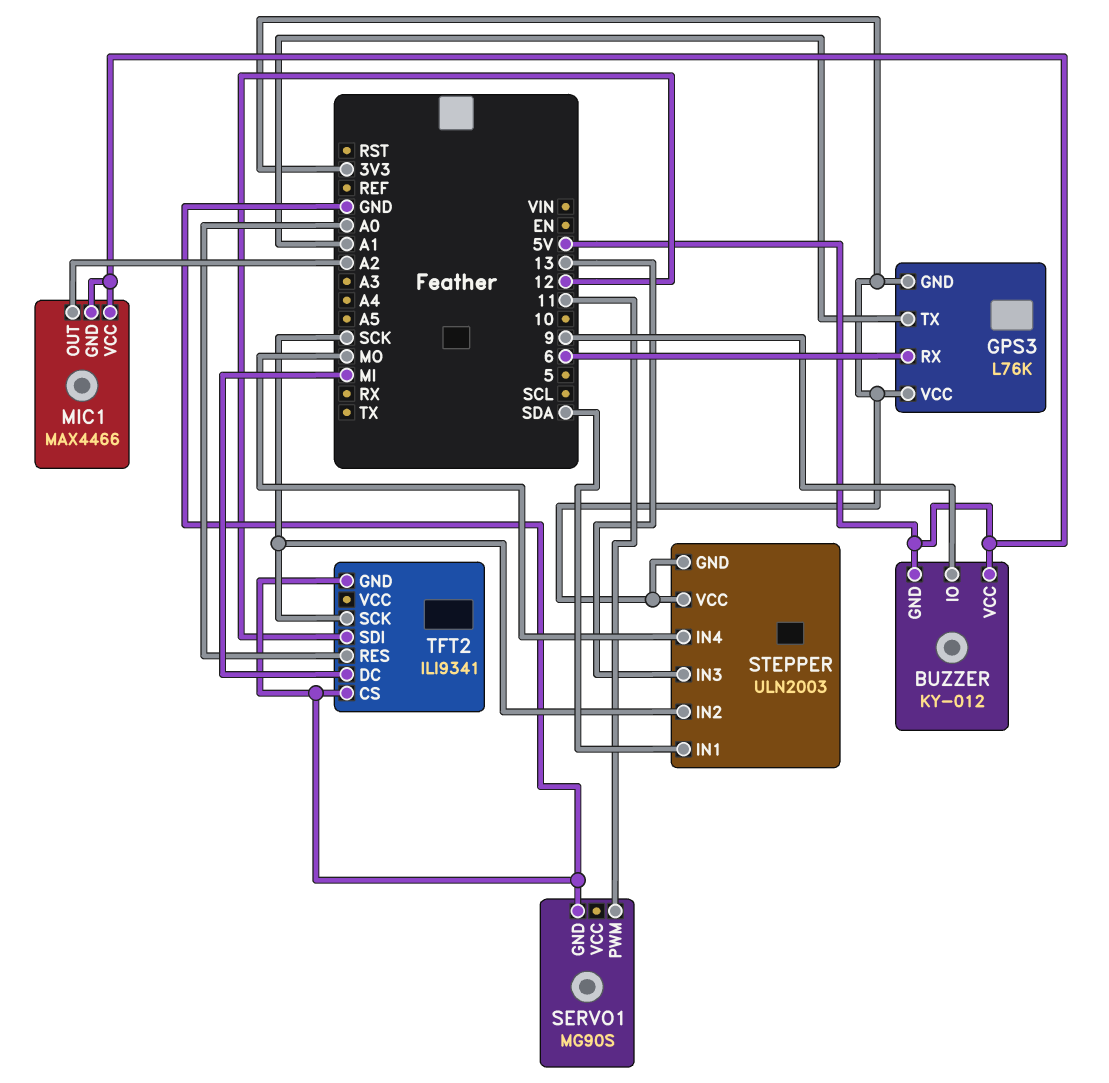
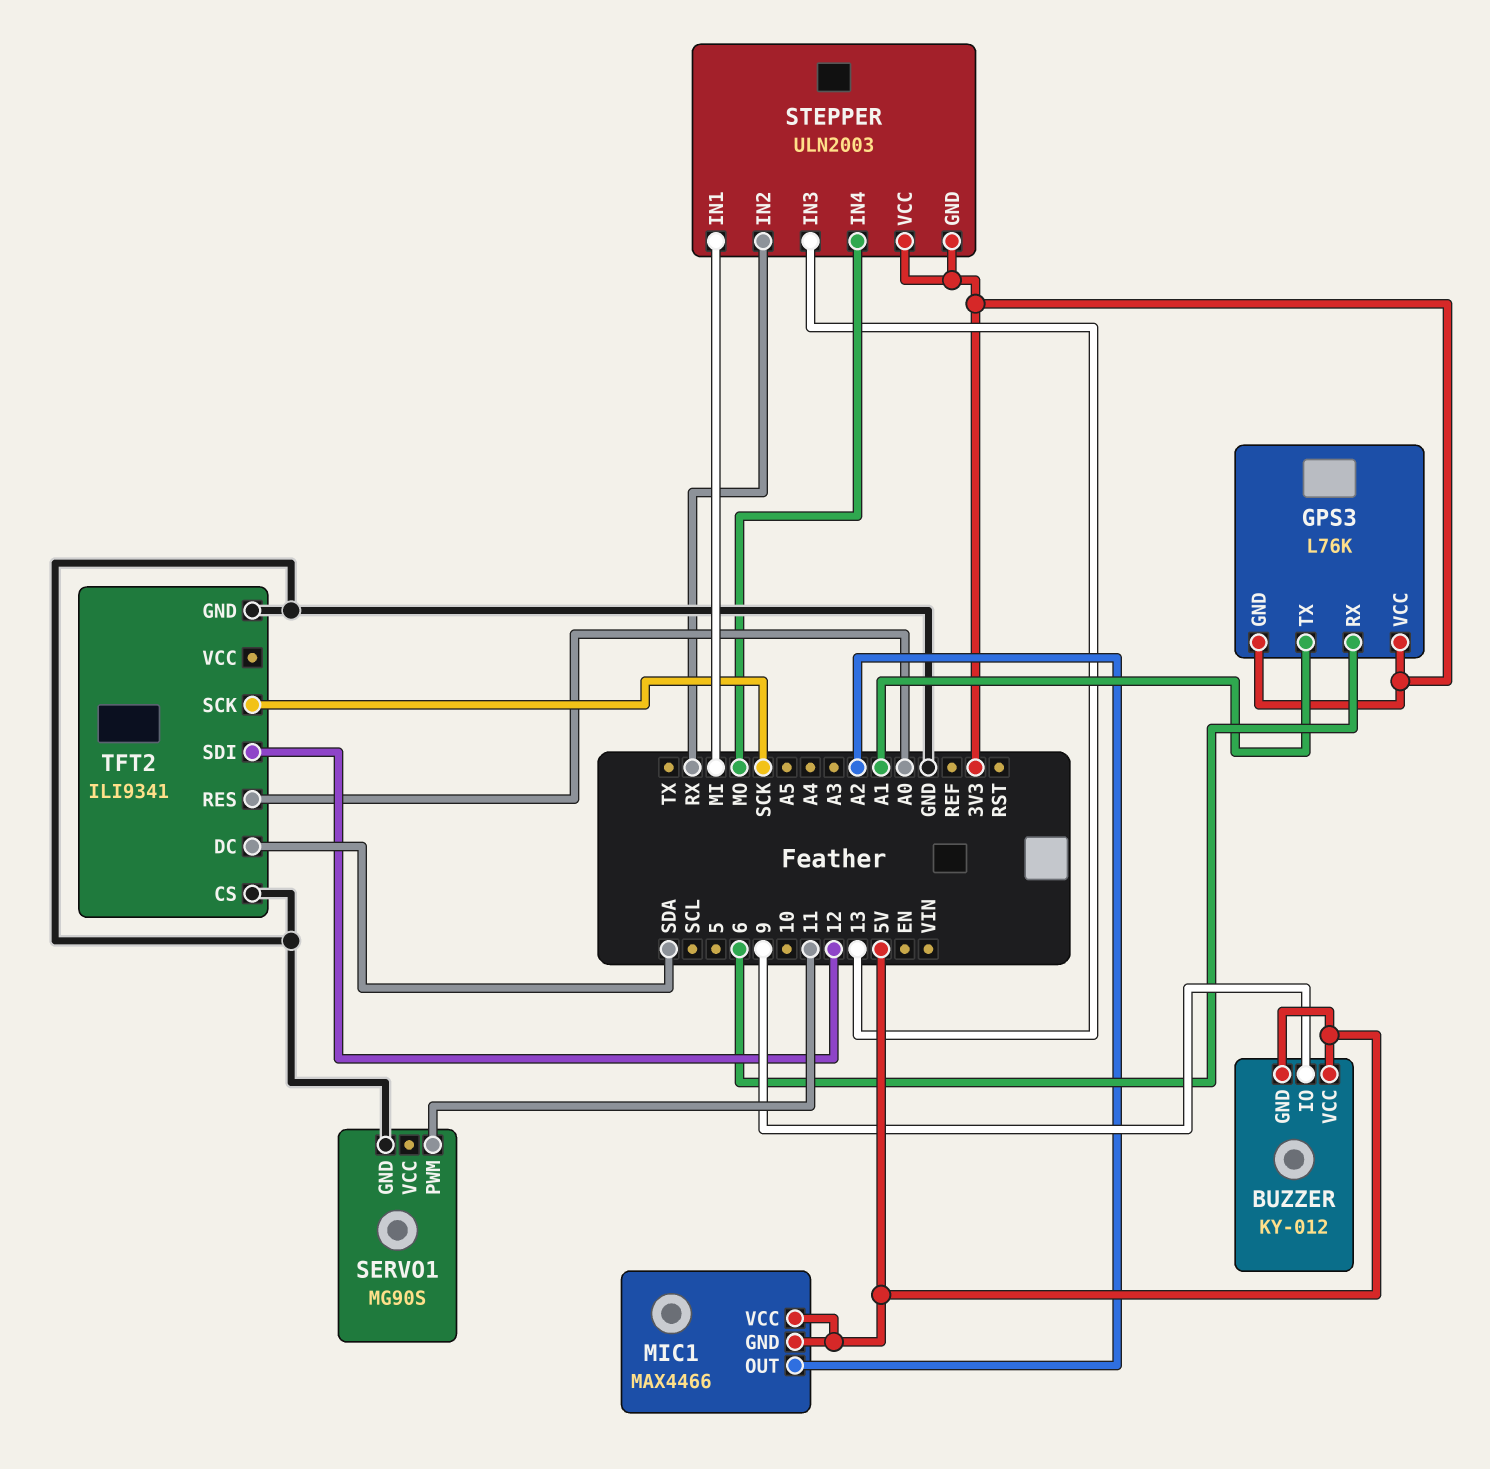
STEPPER pin IN1: SDA -> MI
STEPPER pin IN2: SCK -> RX
TFT2 pin DC: MI -> SDA

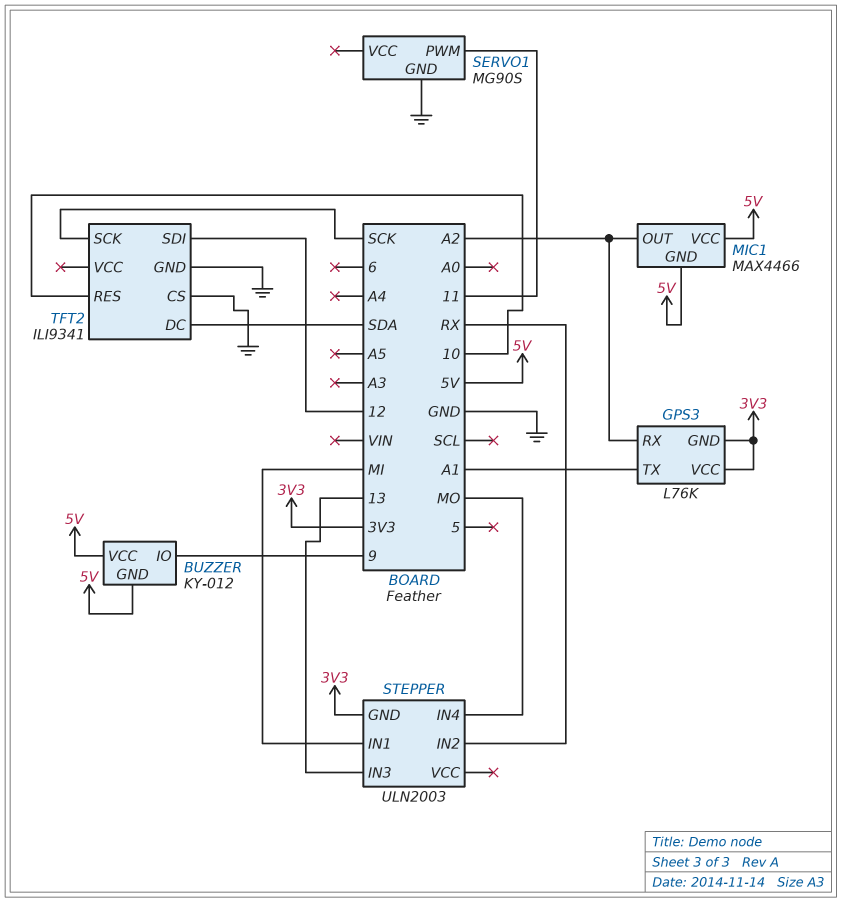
GPS3 pin RX: 6 -> A2
STEPPER pin VCC: 3V3 -> none
TFT2 pin RES: A0 -> 10

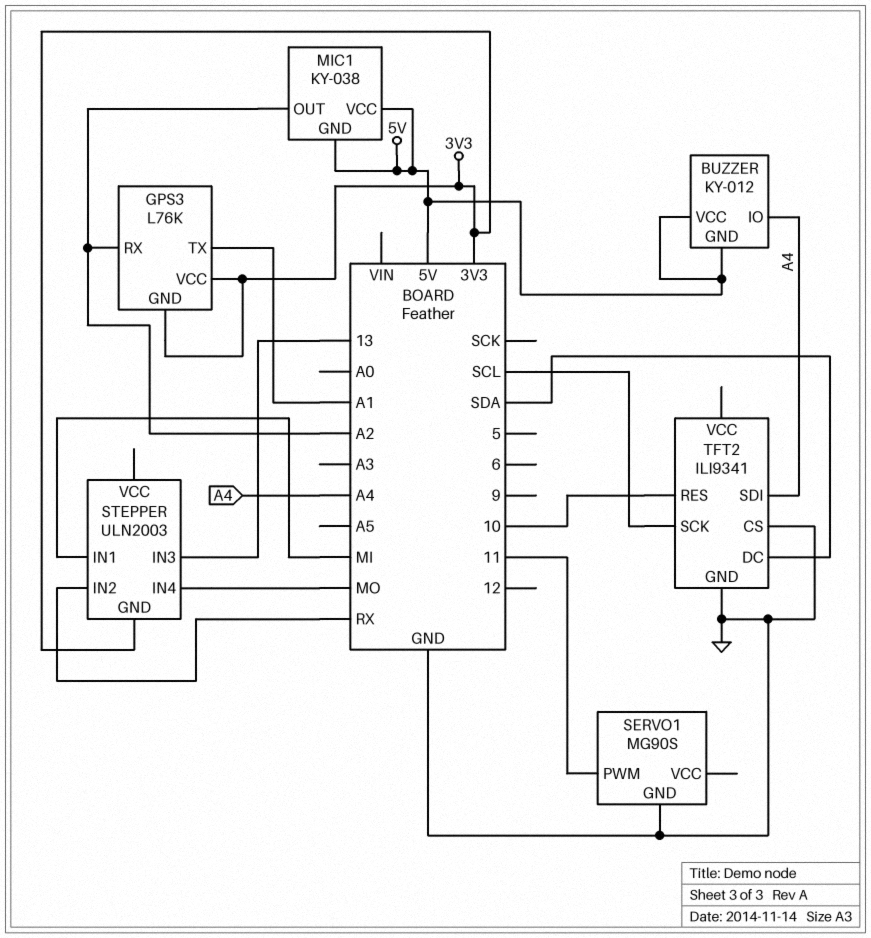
BUZZER pin IO: 9 -> A4
MIC1: MAX4466 -> KY-038
TFT2 pin SCK: SCK -> SCL
TFT2 pin SDI: 12 -> A4

